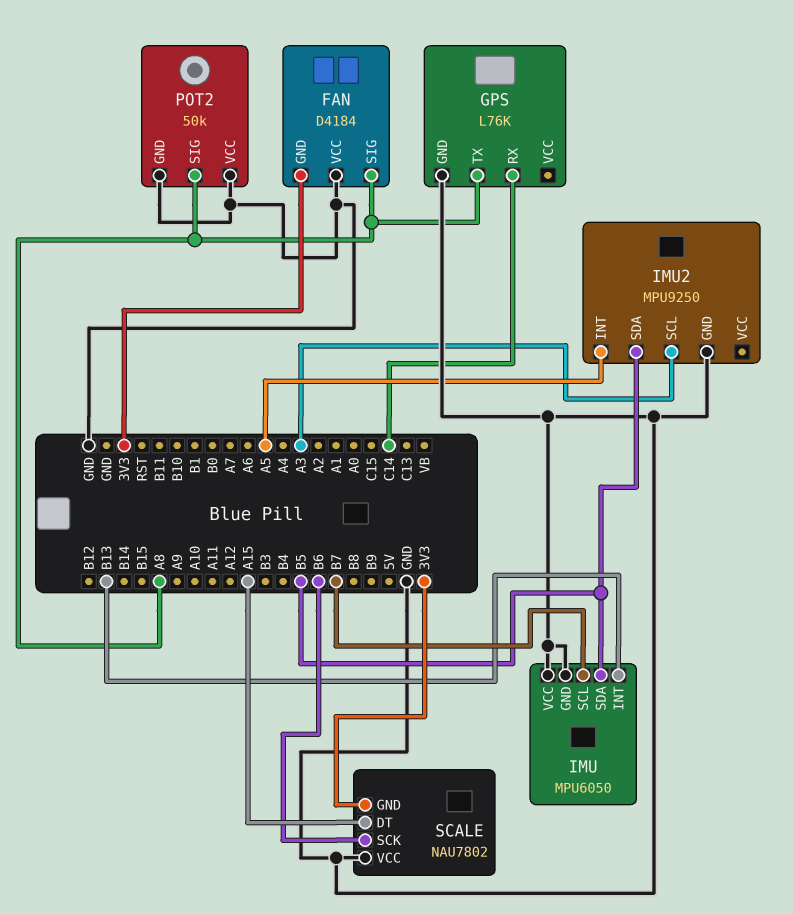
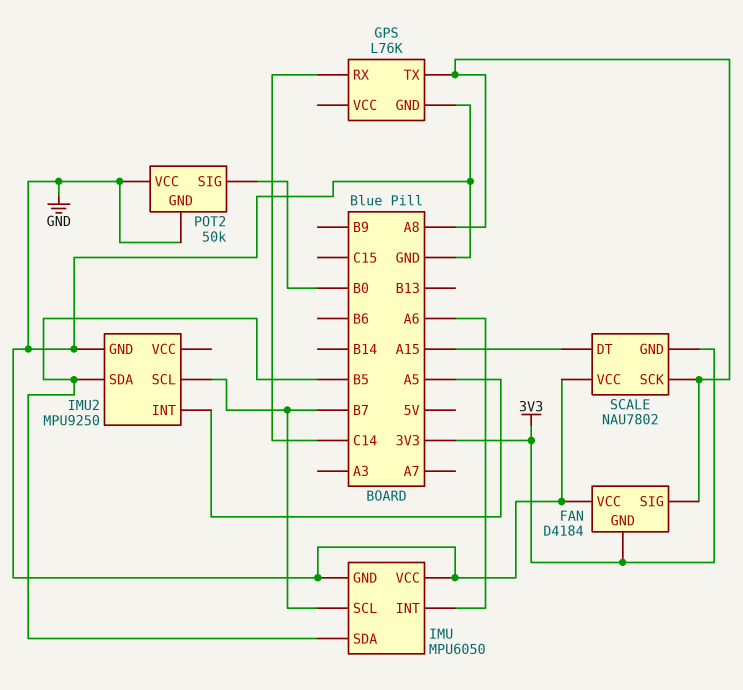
IMU pin INT: B13 -> A6
IMU2 pin SCL: A3 -> B7
POT2 pin SIG: A8 -> B0
SCALE pin SCK: B6 -> A8

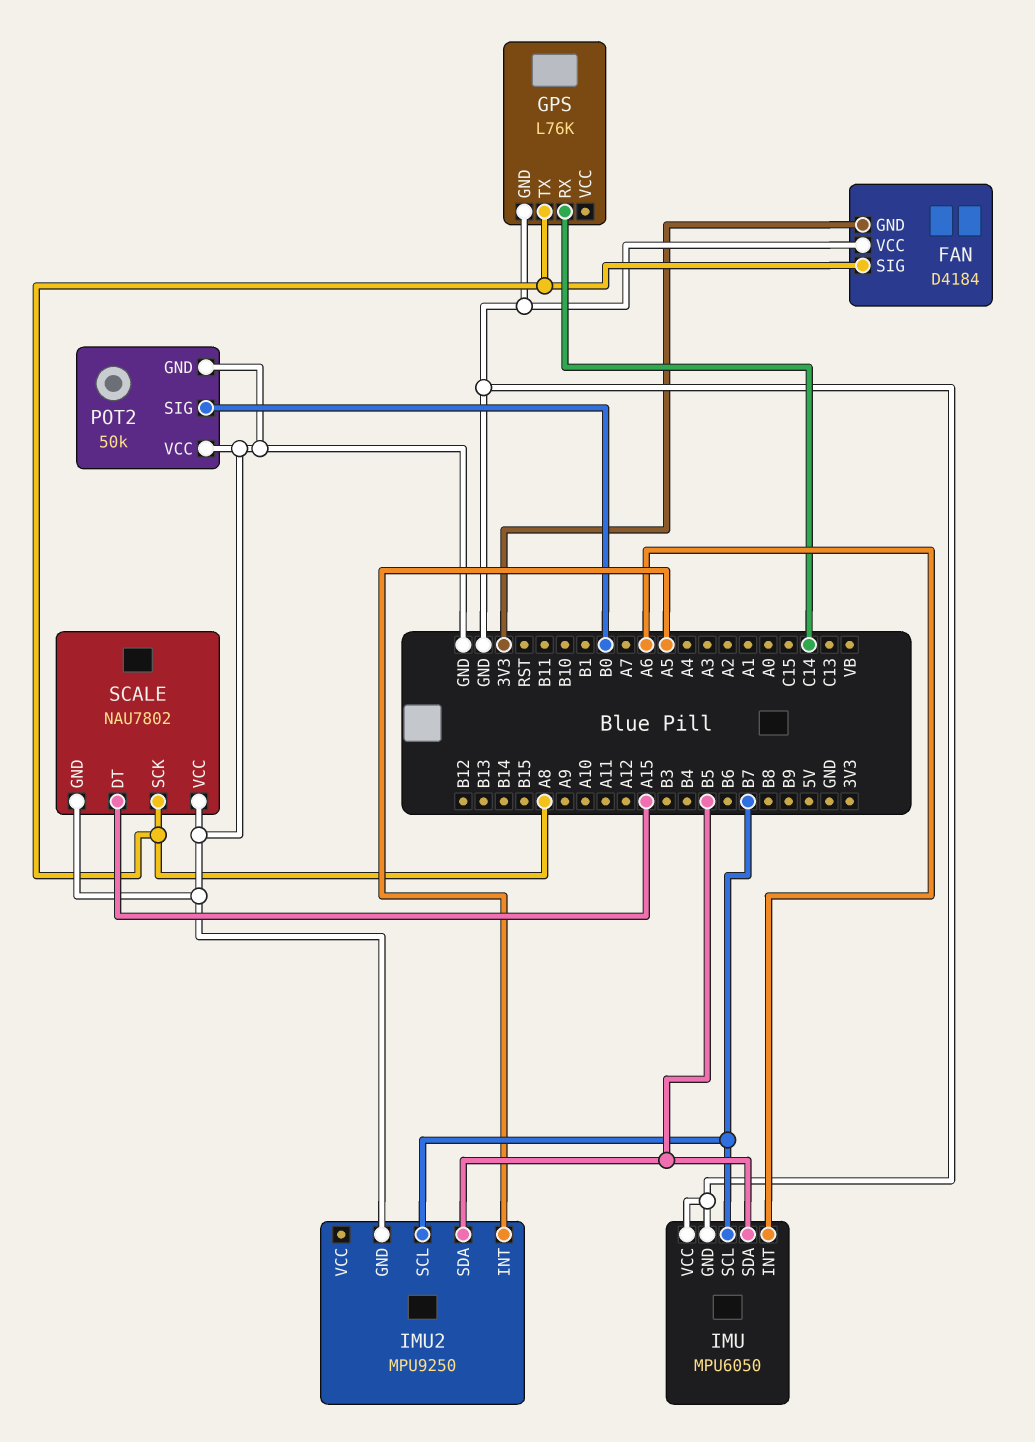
SCALE pin GND: 3V3 -> GND

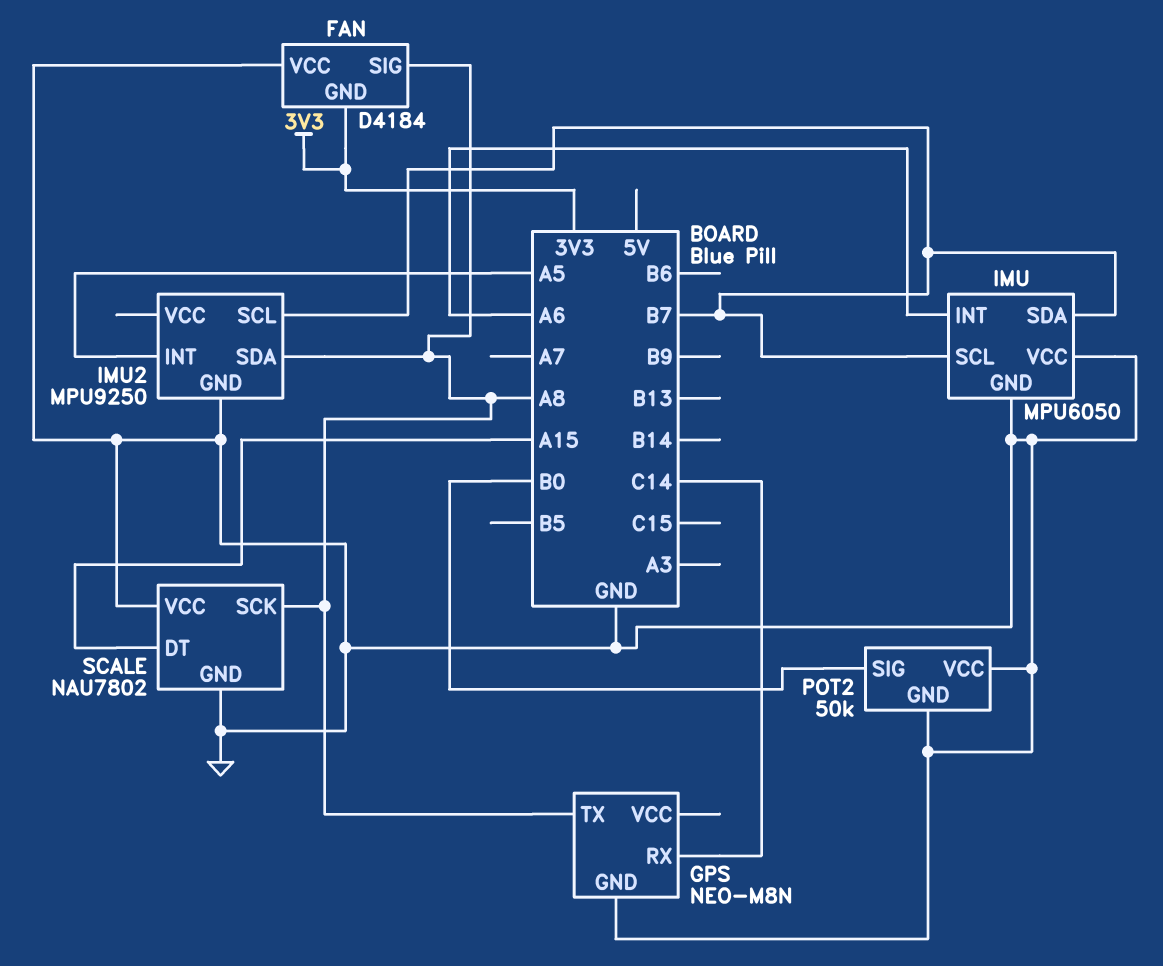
GPS: L76K -> NEO-M8N
IMU pin SDA: B5 -> B7
IMU2 pin SDA: B5 -> A8

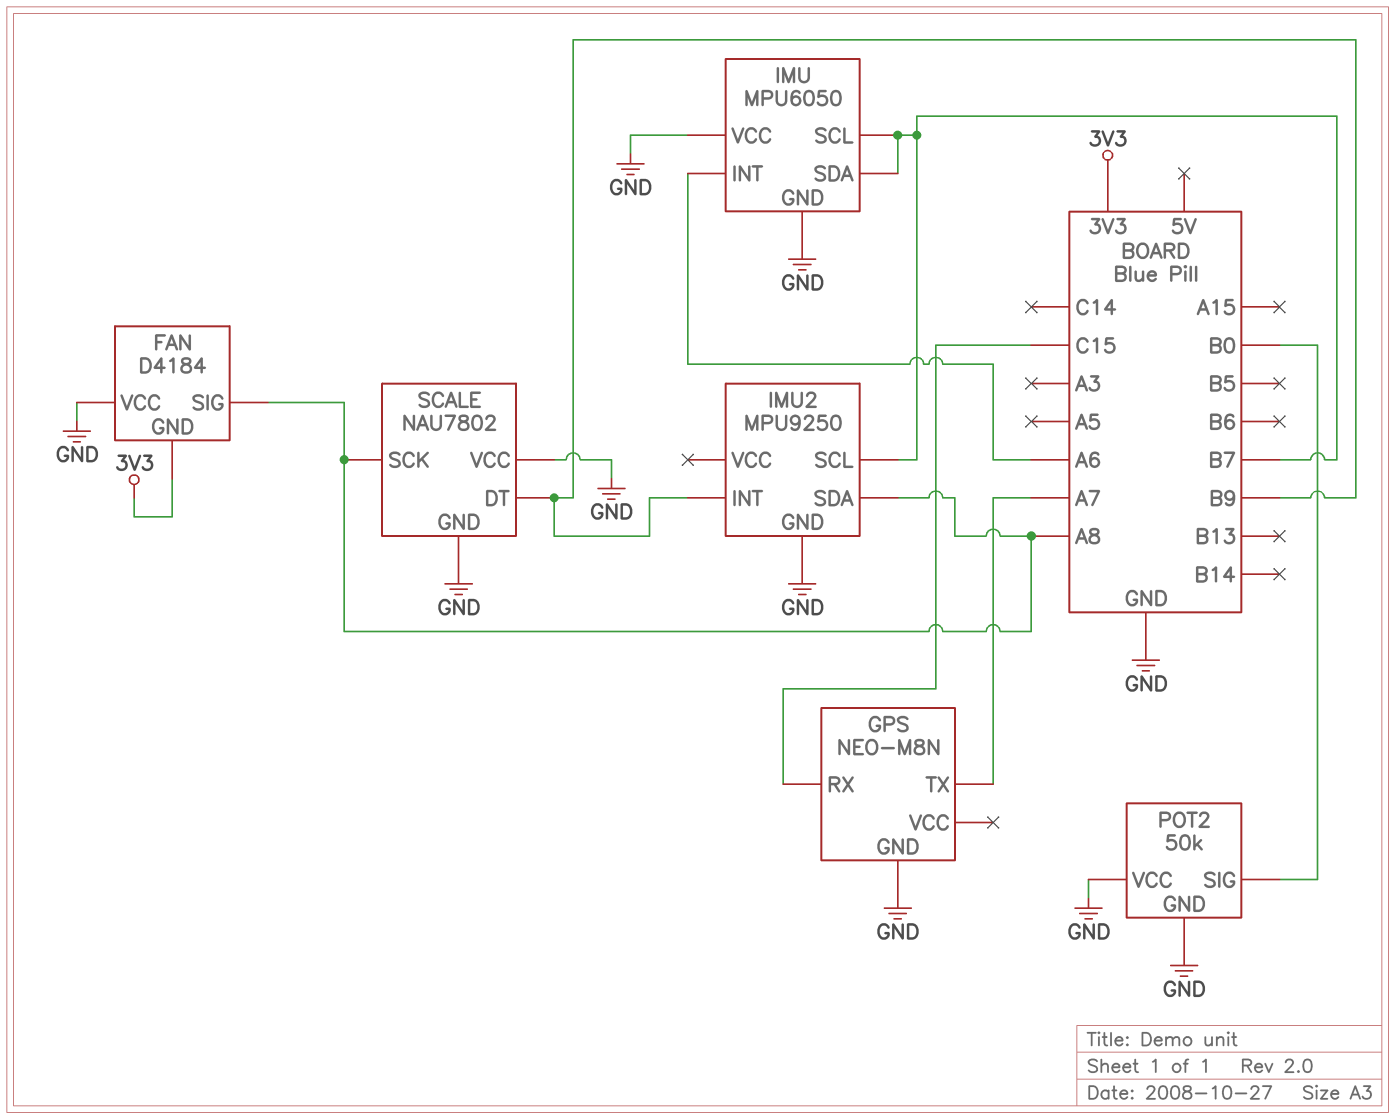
GPS pin RX: C14 -> C15
GPS pin TX: A8 -> A7
IMU2 pin INT: A5 -> B9
SCALE pin DT: A15 -> B9

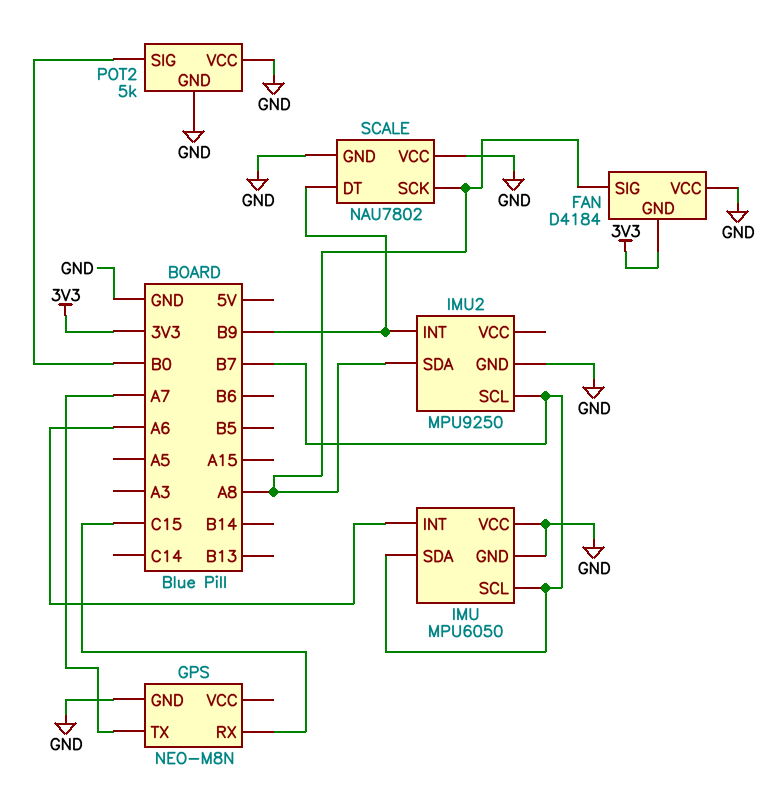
POT2: 50k -> 5k

